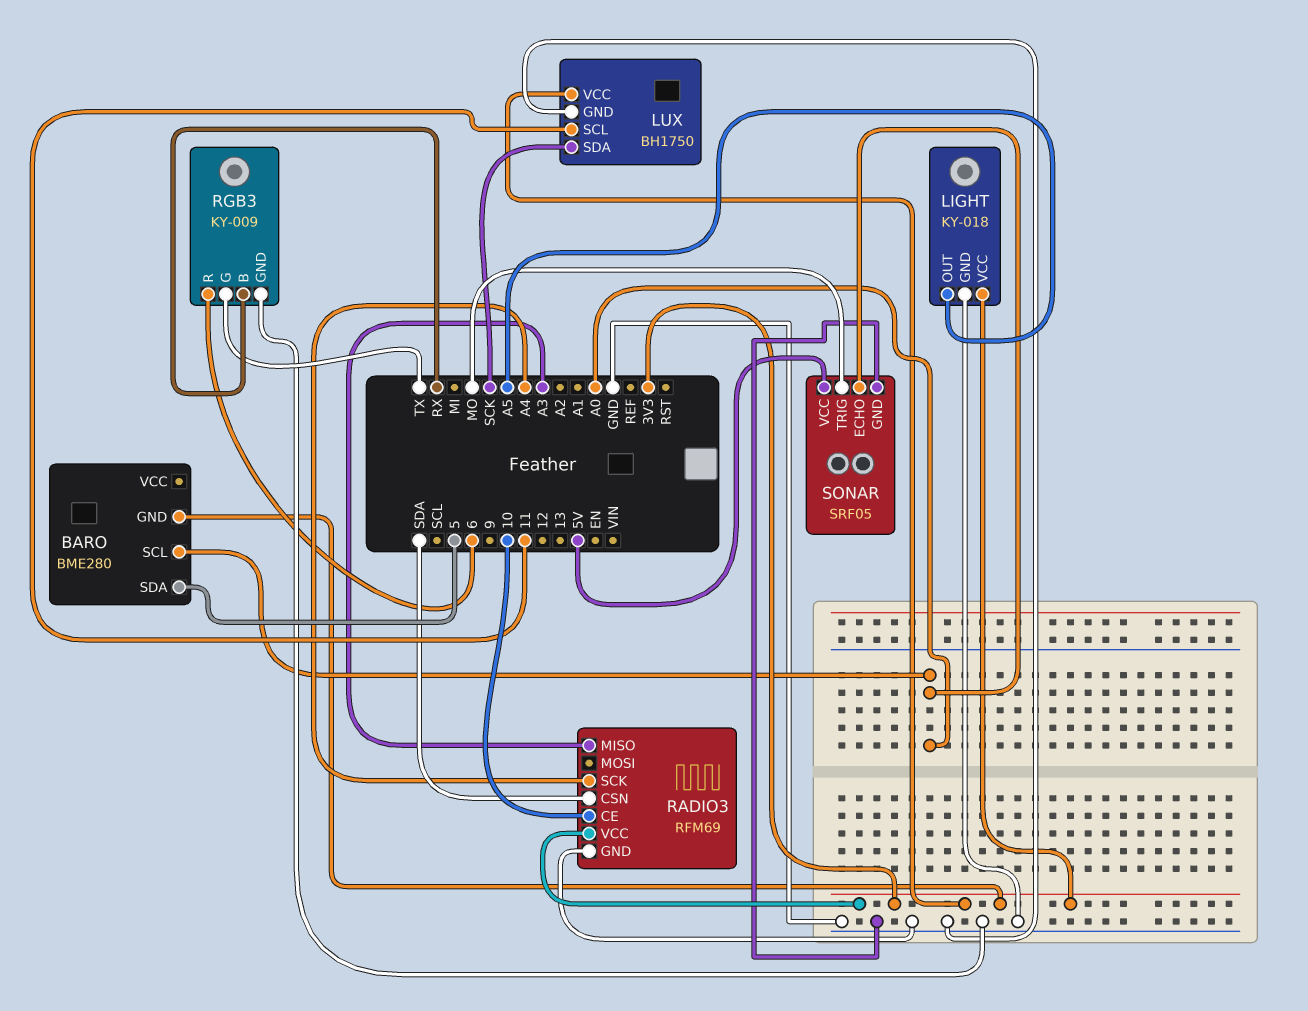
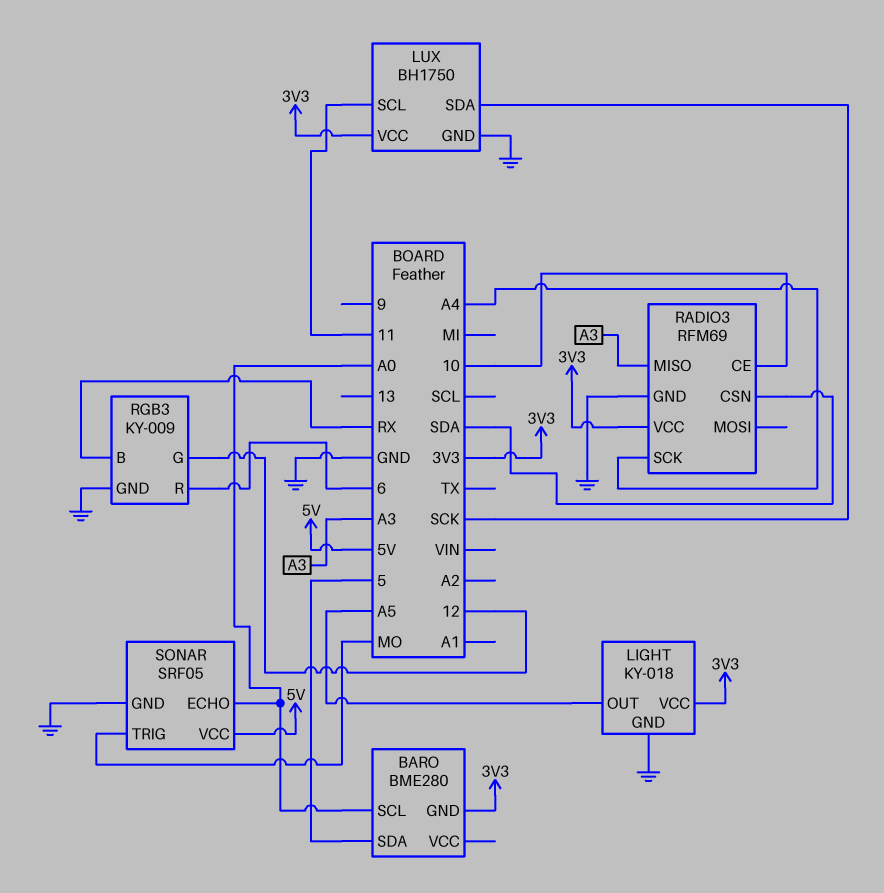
RGB3 pin G: TX -> 12

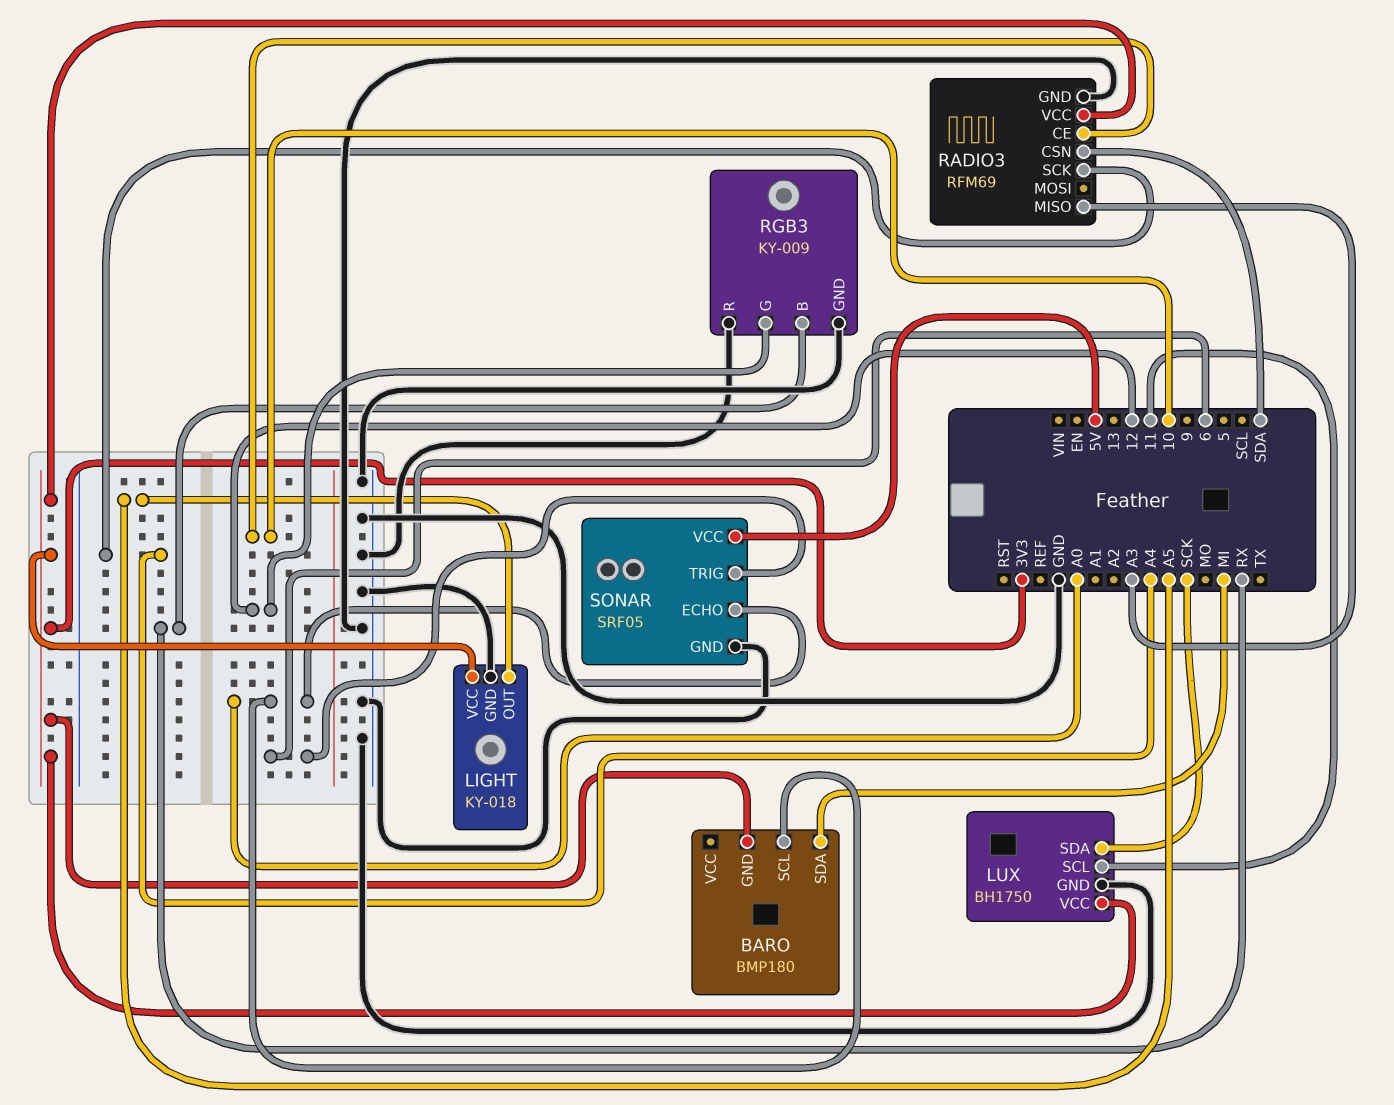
BARO: BME280 -> BMP180
BARO pin SDA: 5 -> MI
RGB3 pin R: 6 -> GND
SONAR pin TRIG: MO -> 6

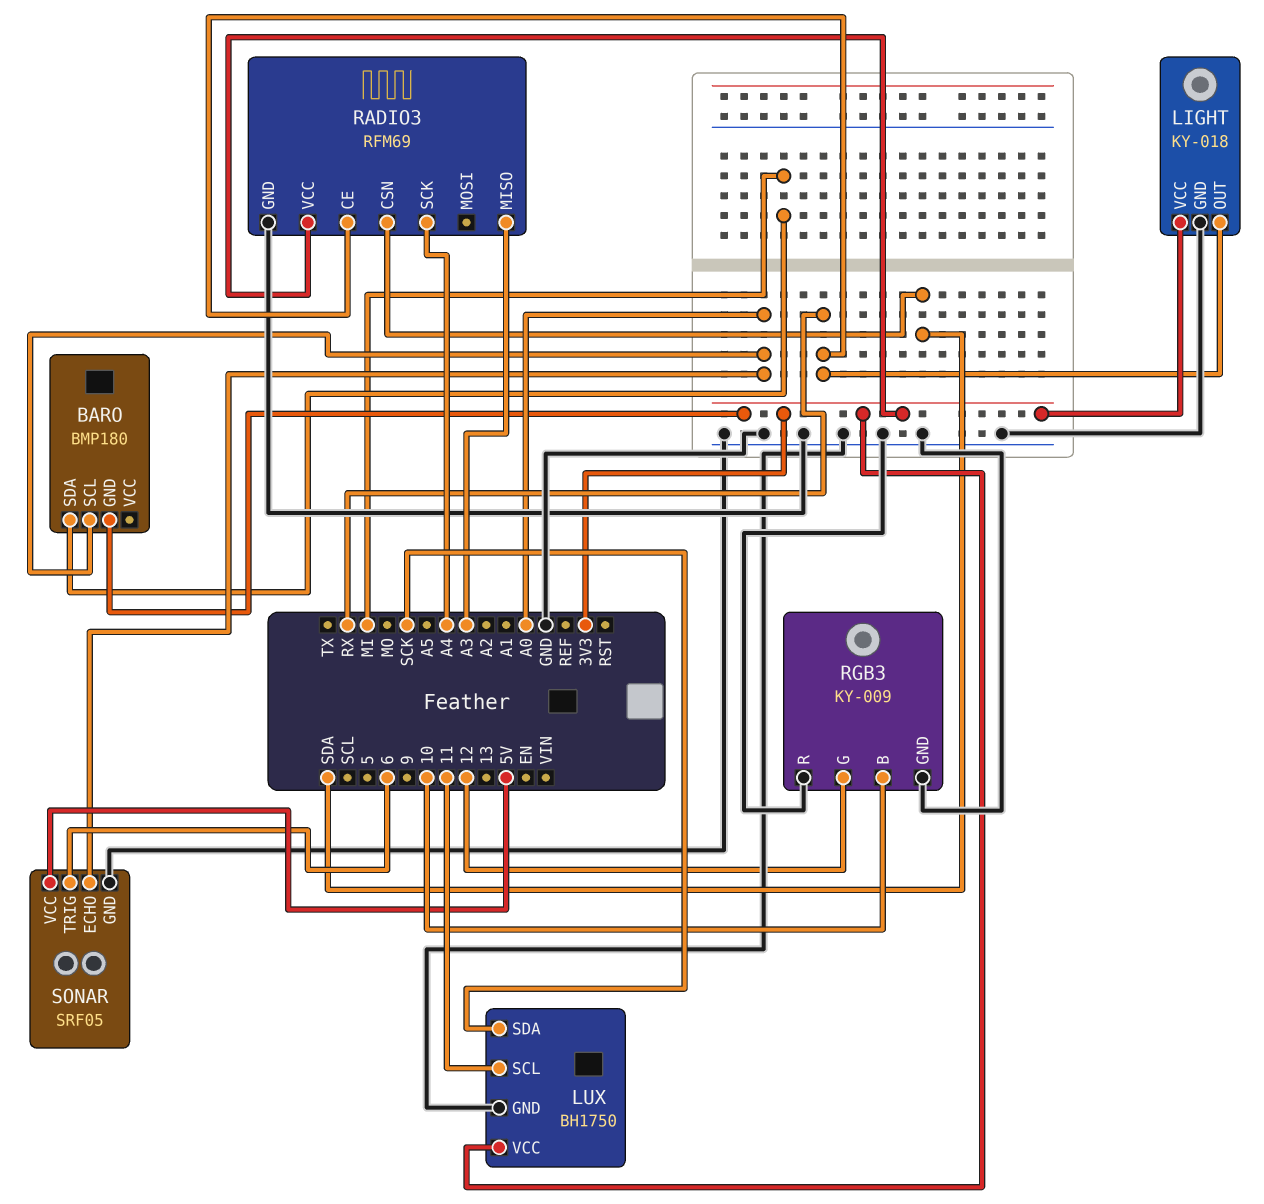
LIGHT pin OUT: A5 -> RX
RADIO3 pin CE: 10 -> RX
RGB3 pin B: RX -> 10

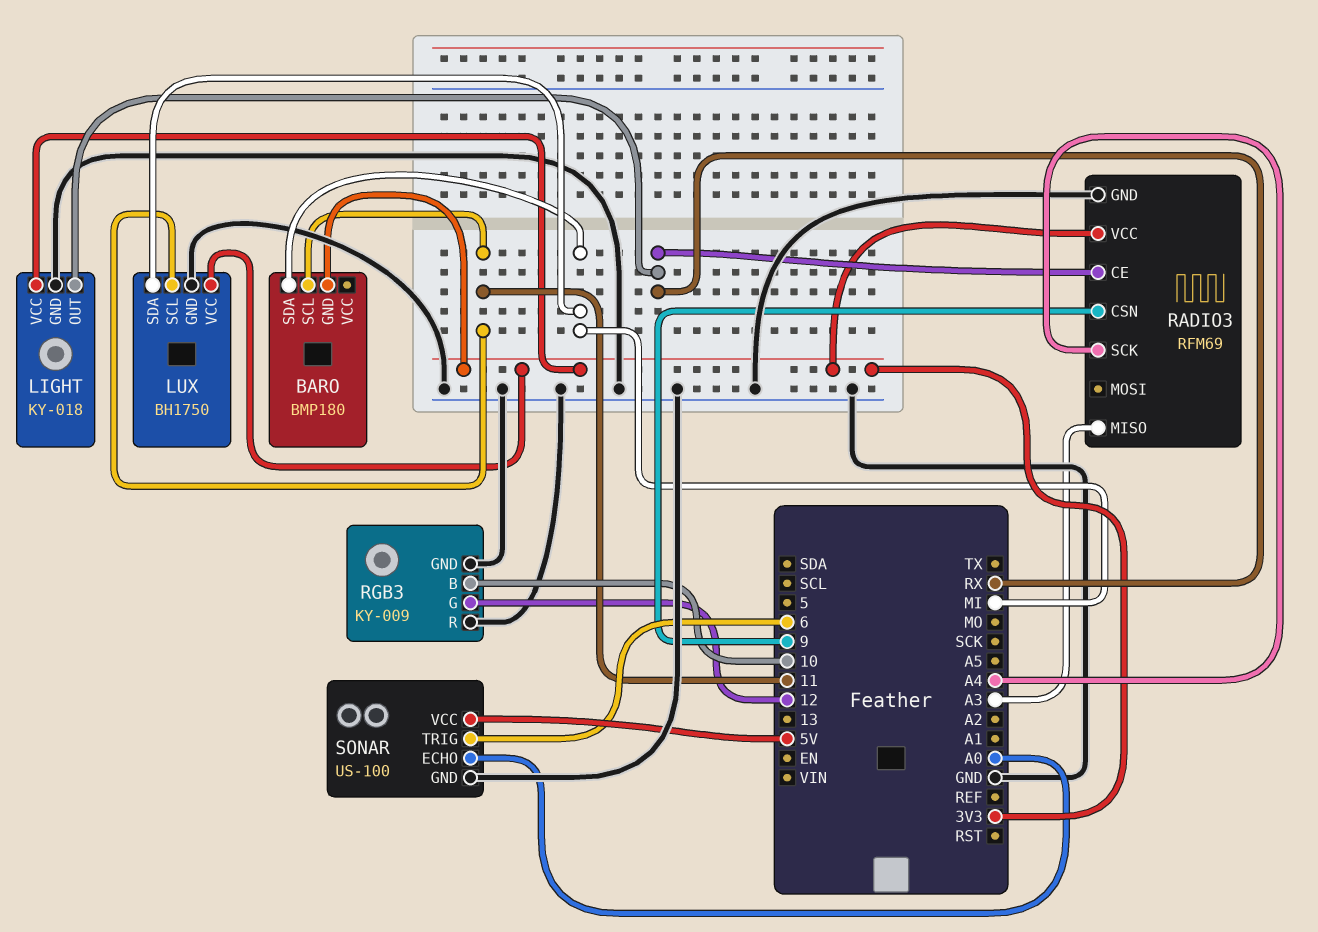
BARO pin SCL: A0 -> 11
LUX pin SDA: SCK -> MI
RADIO3 pin CSN: SDA -> 9
SONAR: SRF05 -> US-100

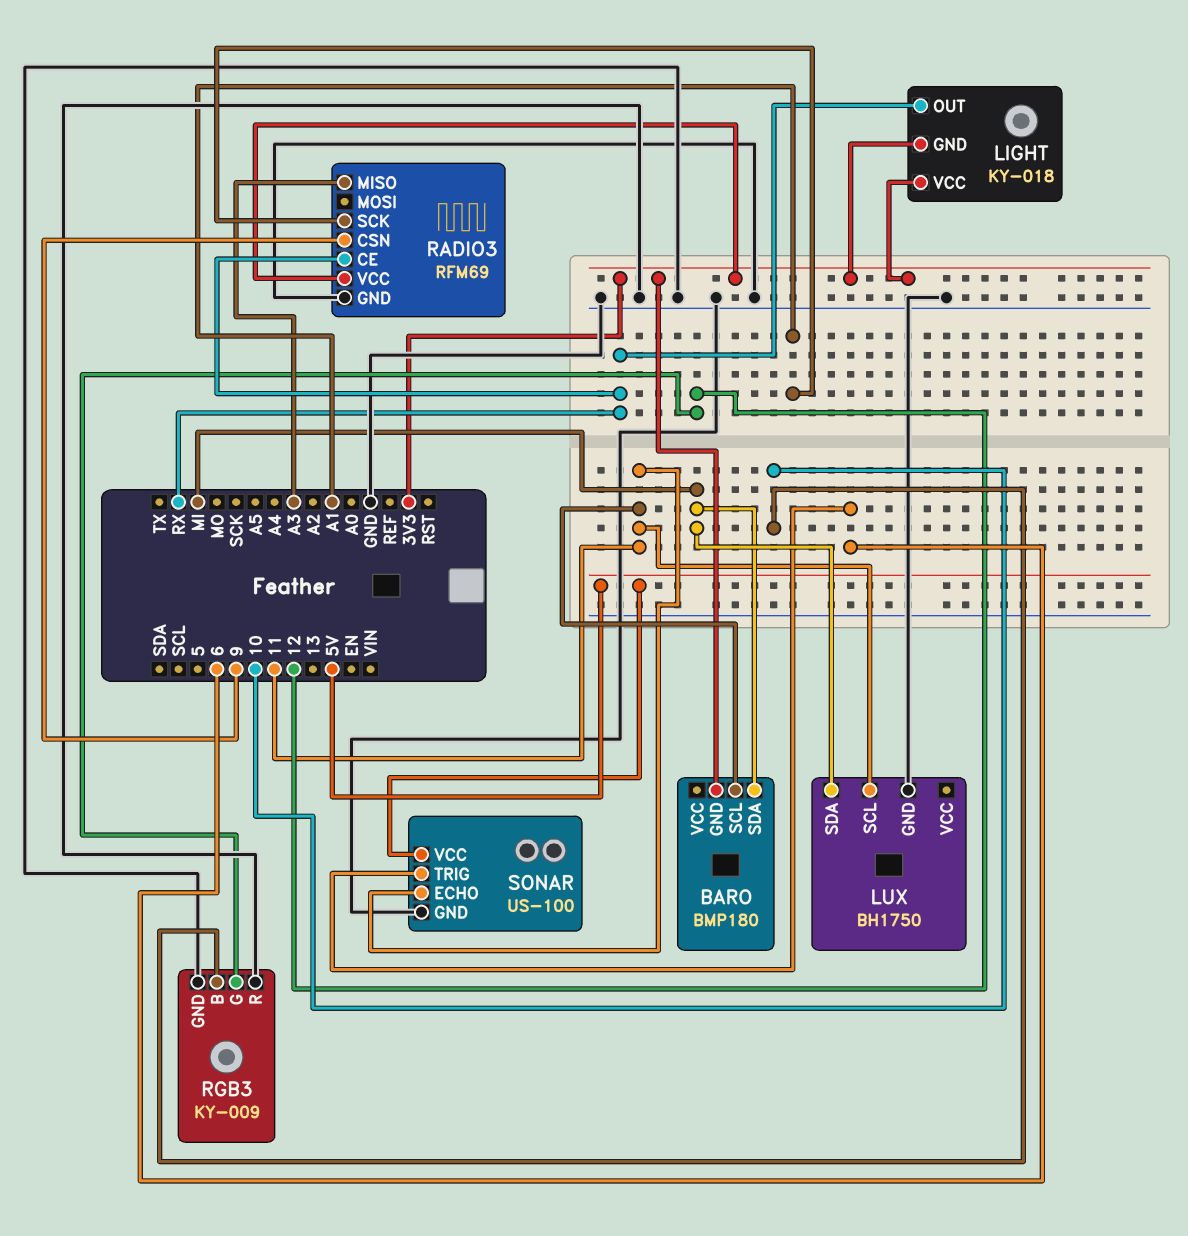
LIGHT pin GND: GND -> 3V3
LUX pin VCC: 3V3 -> none
RADIO3 pin SCK: A4 -> A1
SONAR pin ECHO: A0 -> 11

